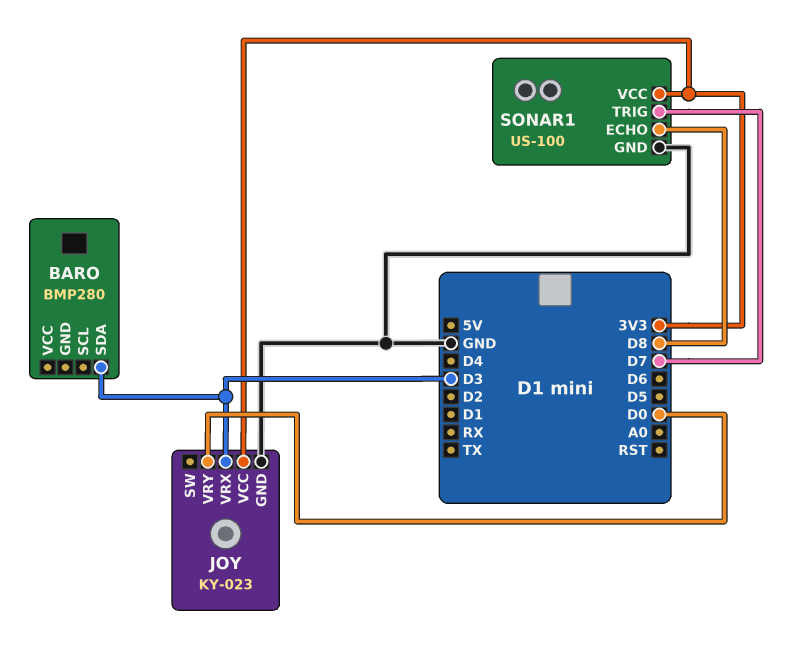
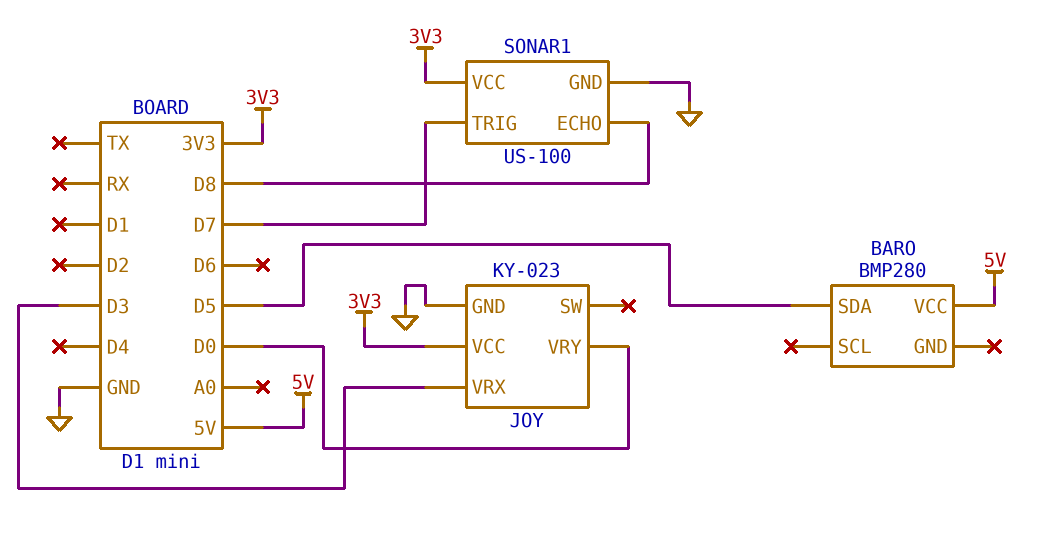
BARO pin SDA: D3 -> D5
BARO pin VCC: none -> 5V

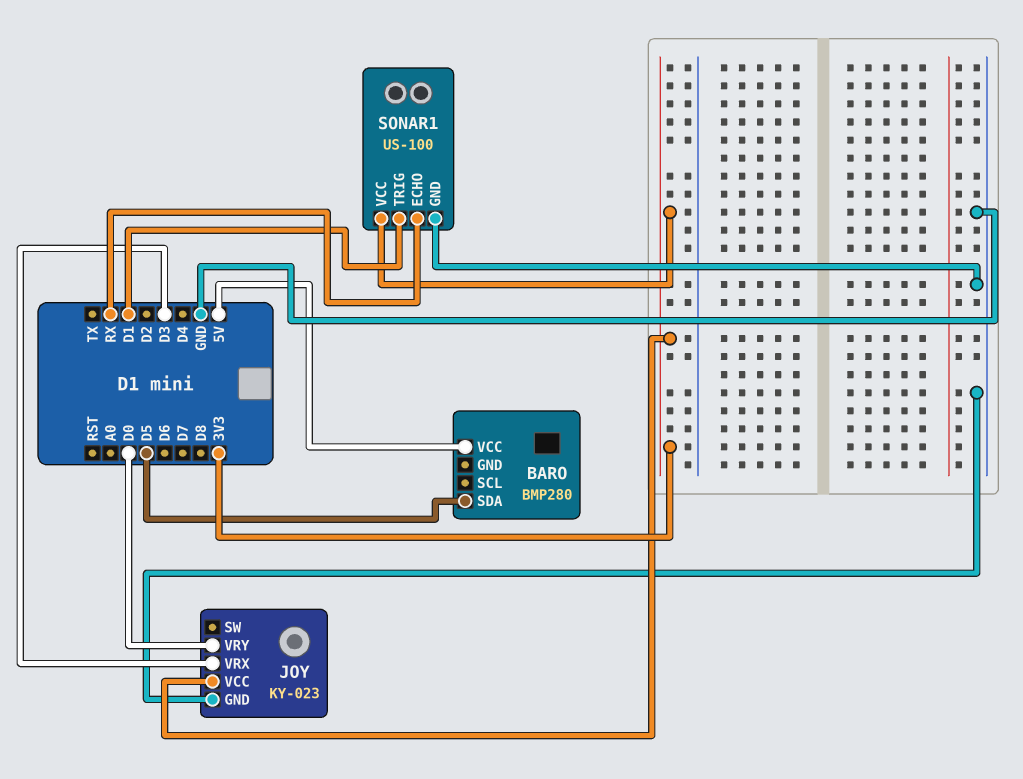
SONAR1 pin ECHO: D8 -> RX
SONAR1 pin TRIG: D7 -> D1

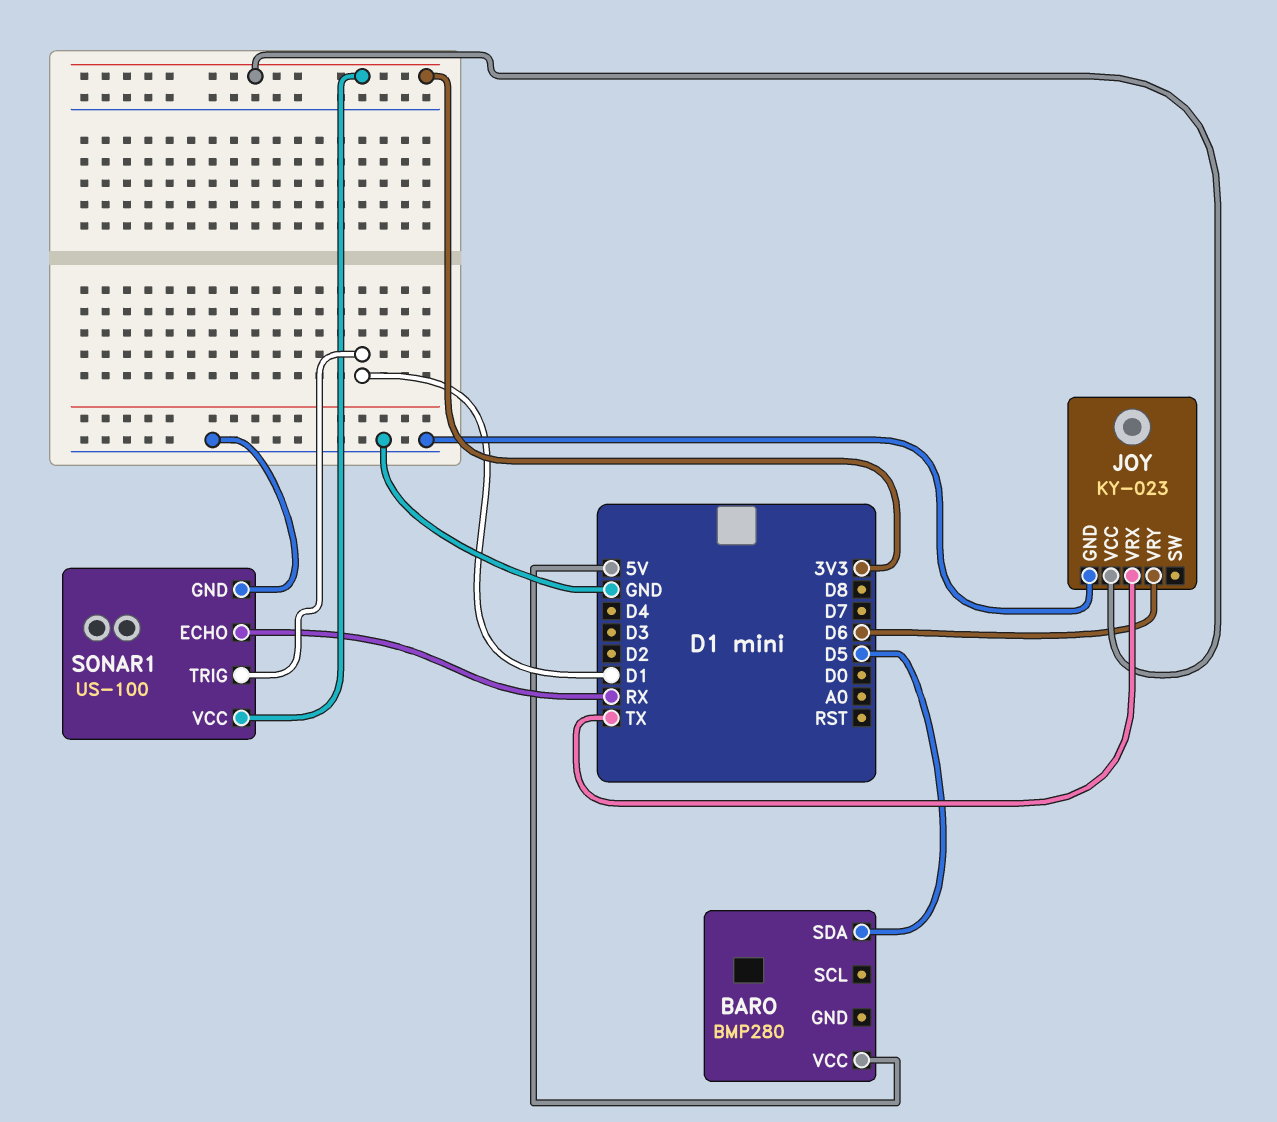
JOY pin VRX: D3 -> TX
JOY pin VRY: D0 -> D6

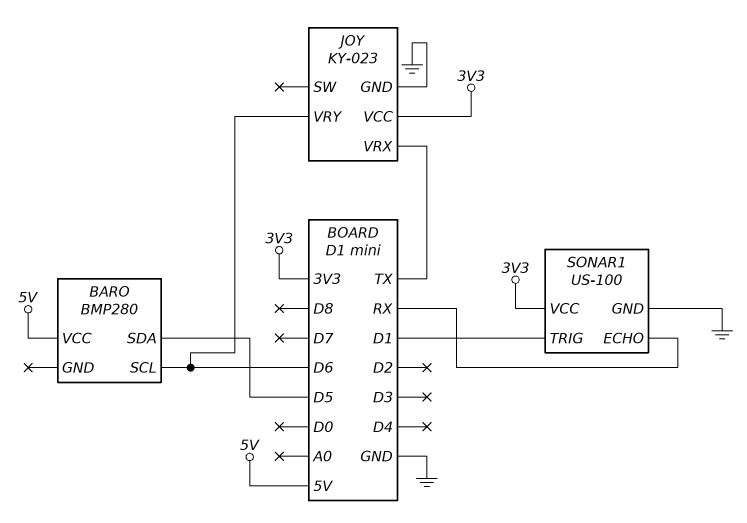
BARO pin SCL: none -> D6

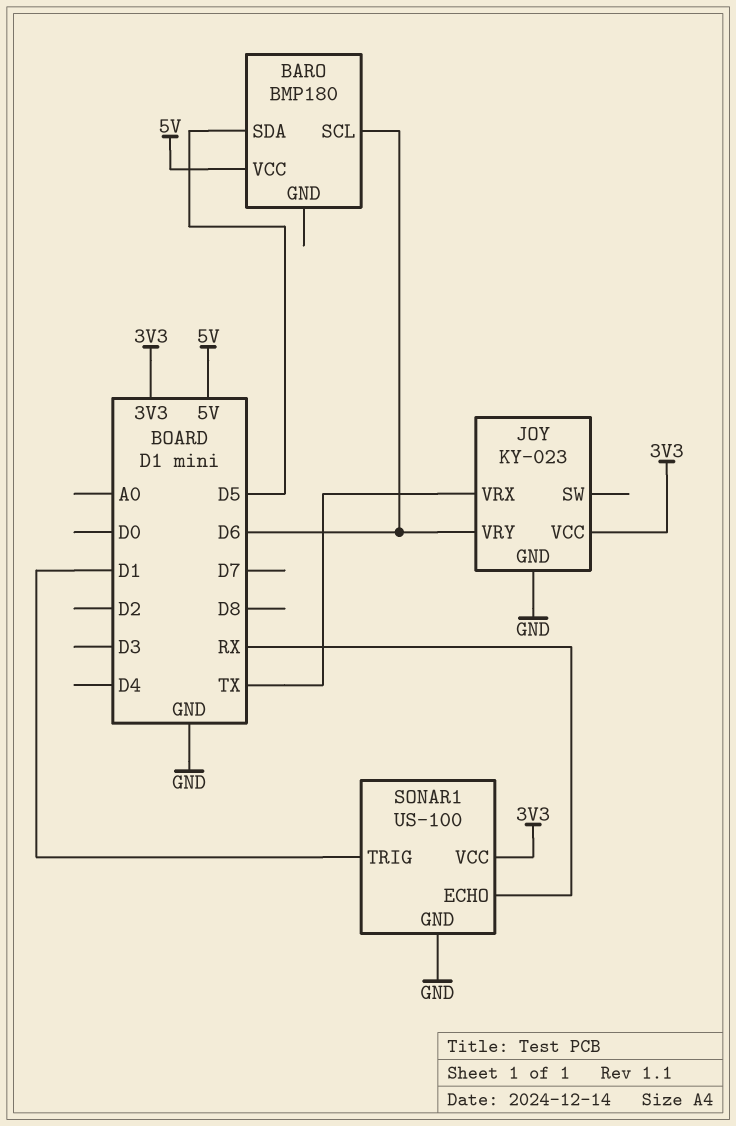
BARO: BMP280 -> BMP180

